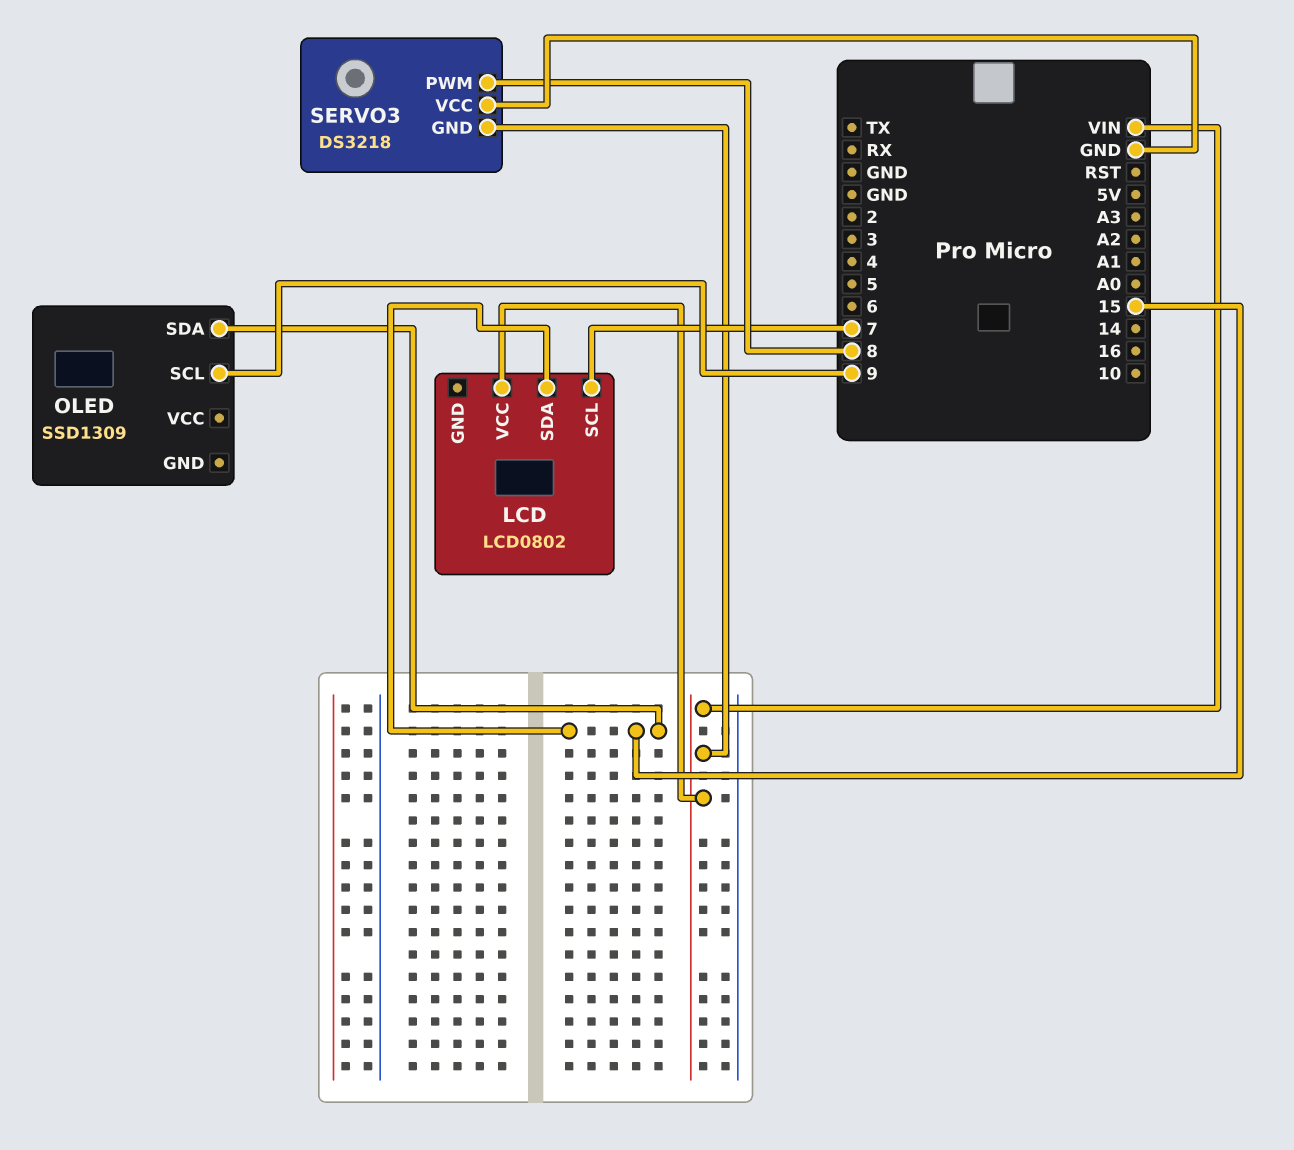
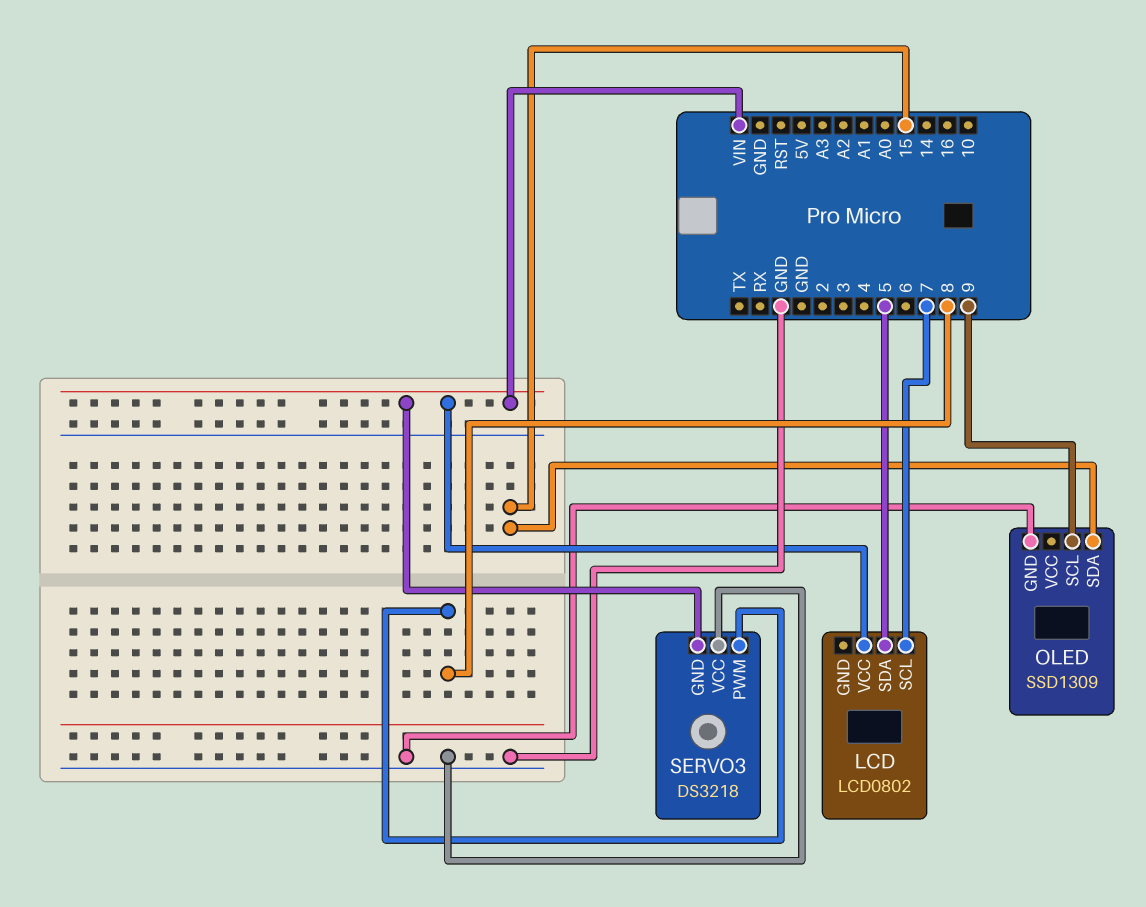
LCD pin SDA: 15 -> 5
OLED pin GND: none -> GND

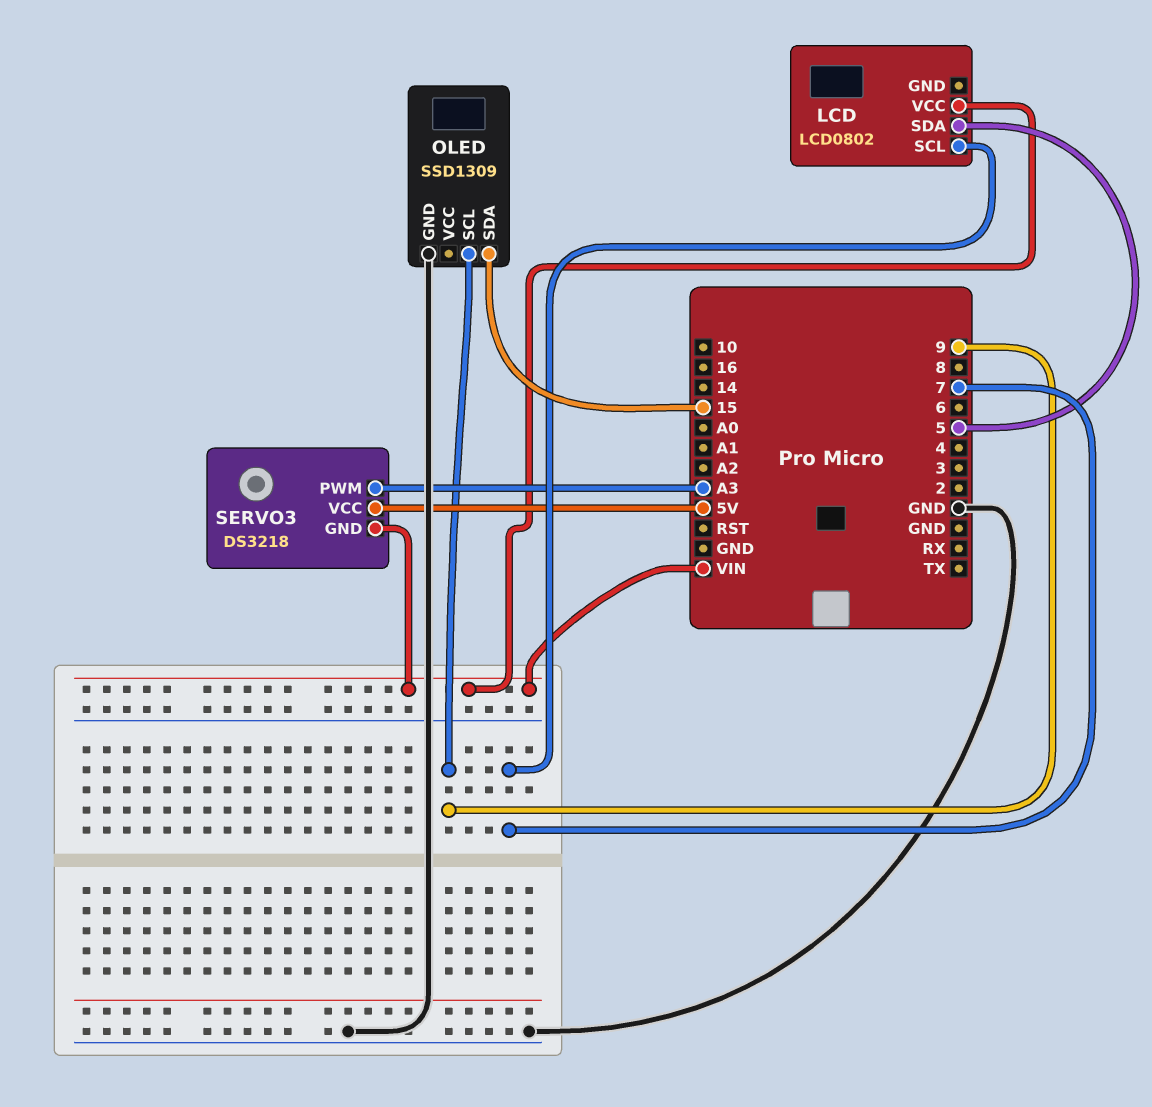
SERVO3 pin PWM: 8 -> A3
SERVO3 pin VCC: GND -> 5V

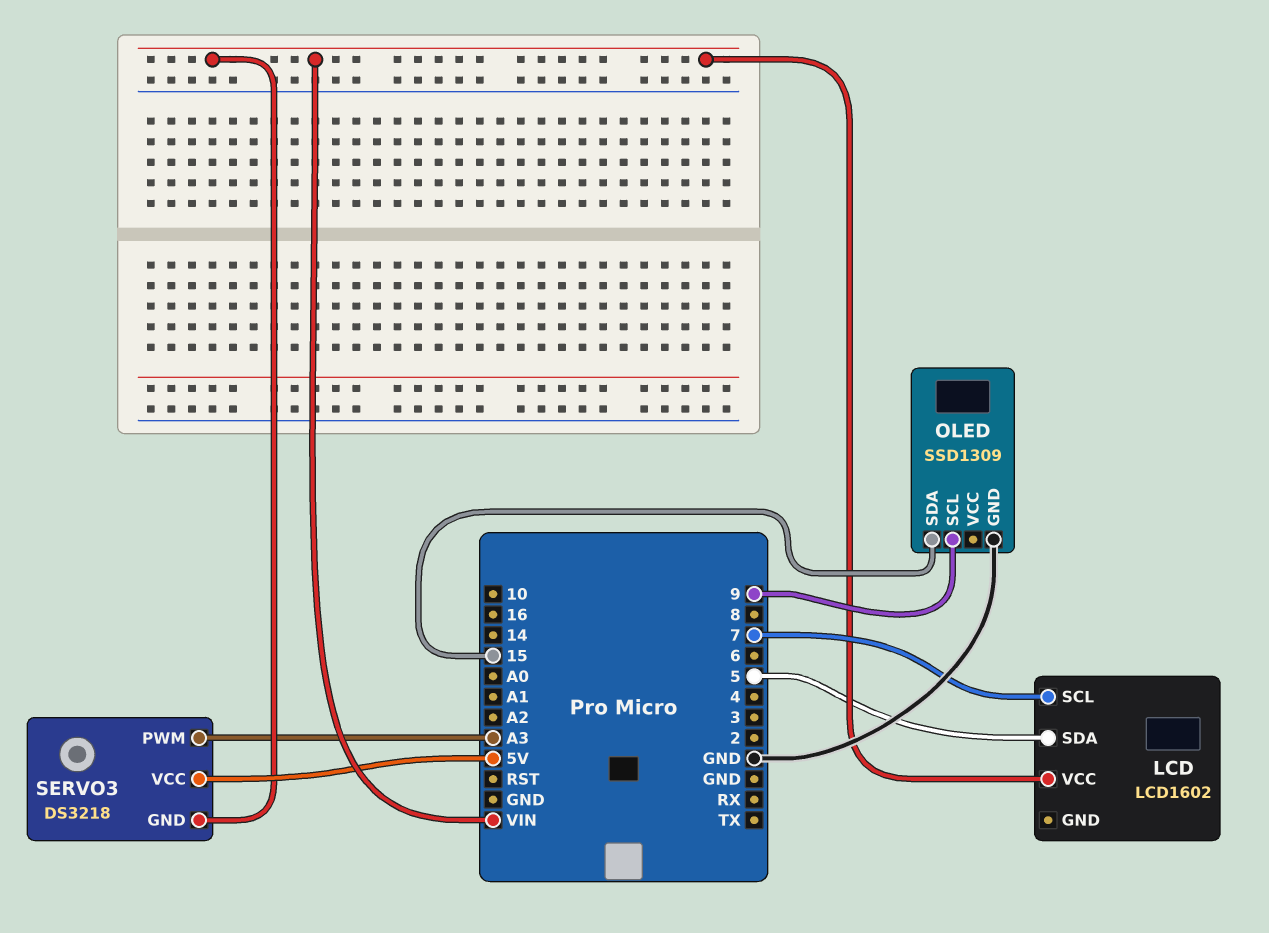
LCD: LCD0802 -> LCD1602

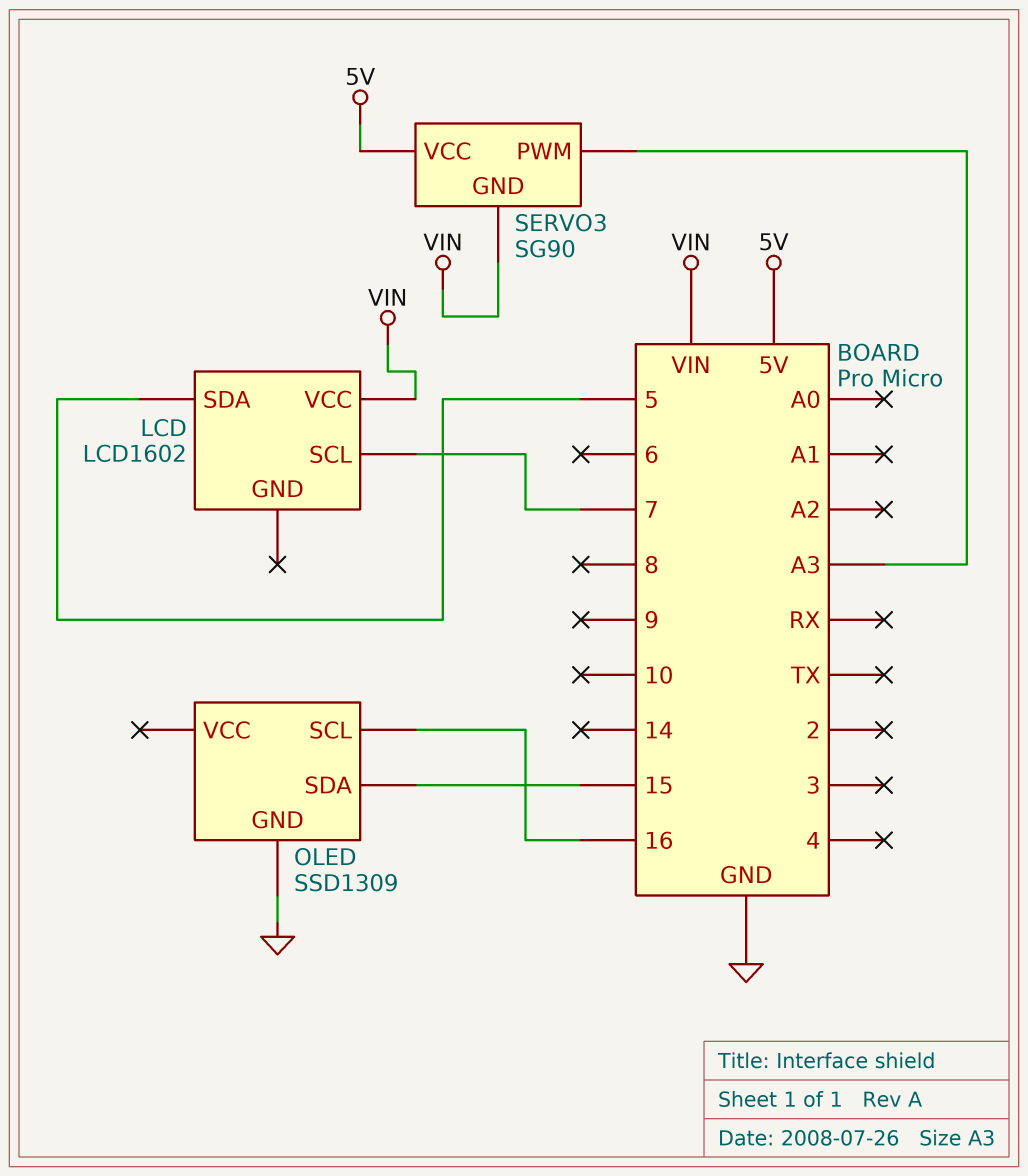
OLED pin SCL: 9 -> 16
SERVO3: DS3218 -> SG90

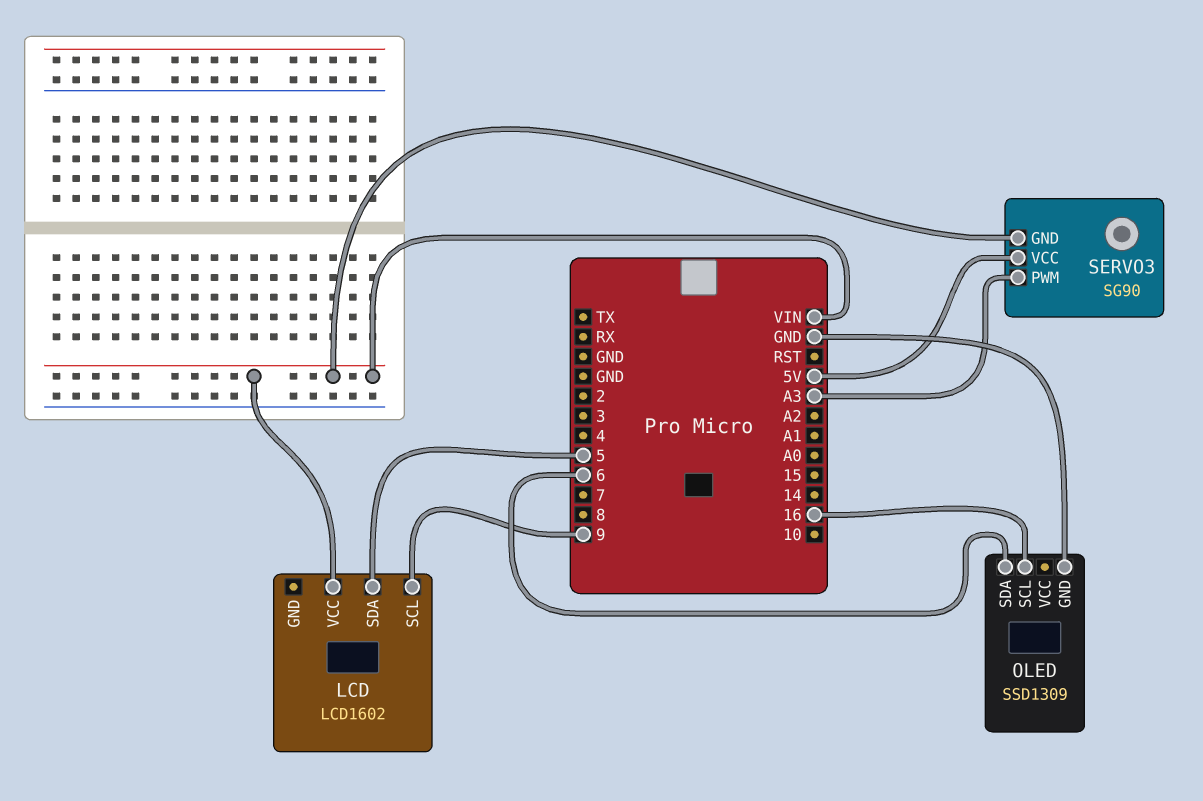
LCD pin SCL: 7 -> 9
OLED pin SDA: 15 -> 6

